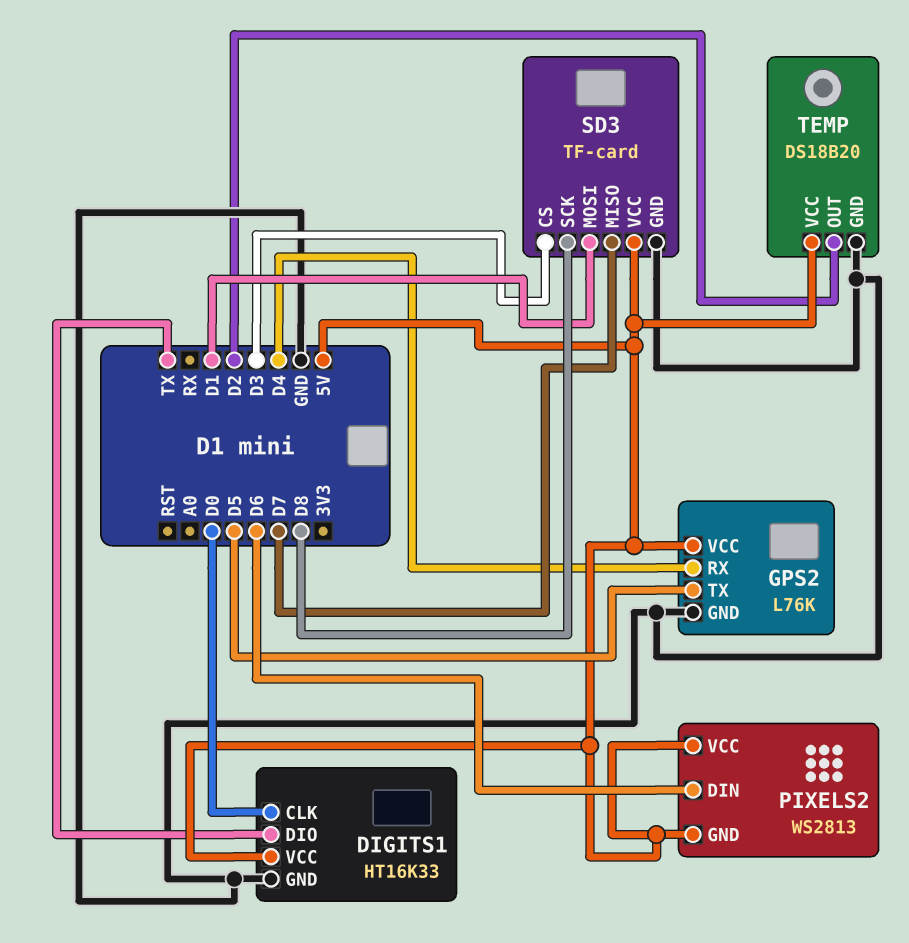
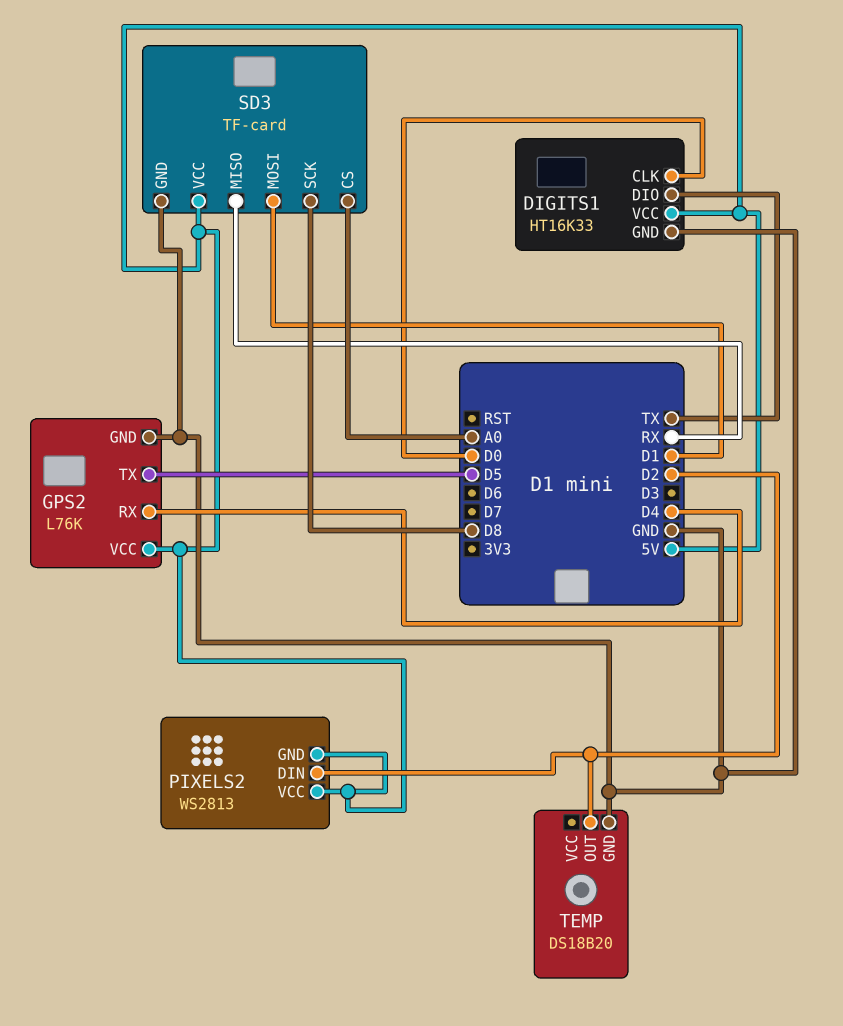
PIXELS2 pin DIN: D6 -> D2
SD3 pin CS: D3 -> A0
SD3 pin MISO: D7 -> RX
TEMP pin VCC: 5V -> none

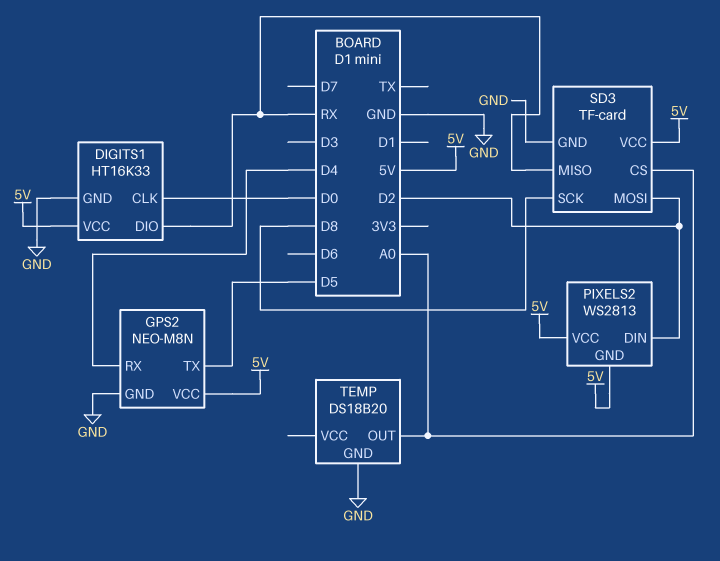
DIGITS1 pin DIO: TX -> RX
GPS2: L76K -> NEO-M8N
SD3 pin MOSI: D1 -> D2
TEMP pin OUT: D2 -> A0

